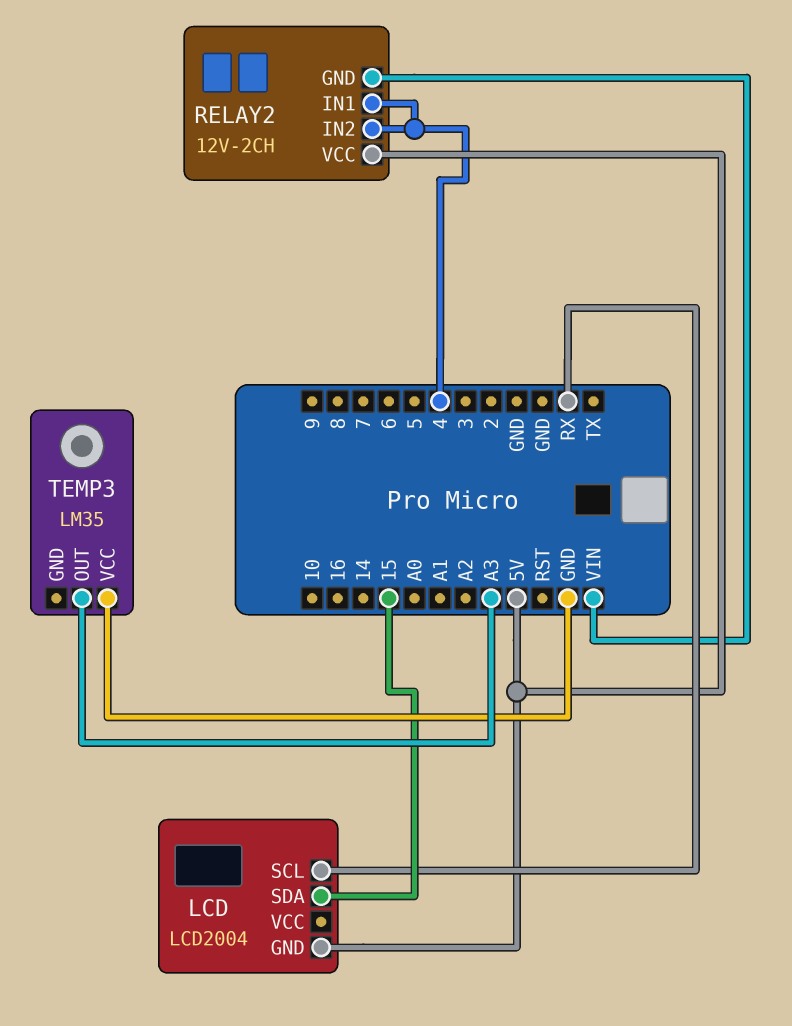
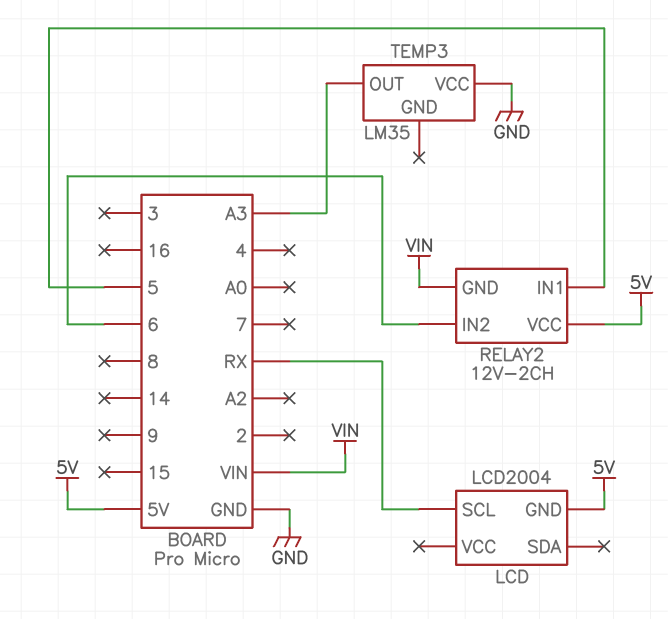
LCD pin SDA: 15 -> none
RELAY2 pin IN1: 4 -> 5
RELAY2 pin IN2: 4 -> 6

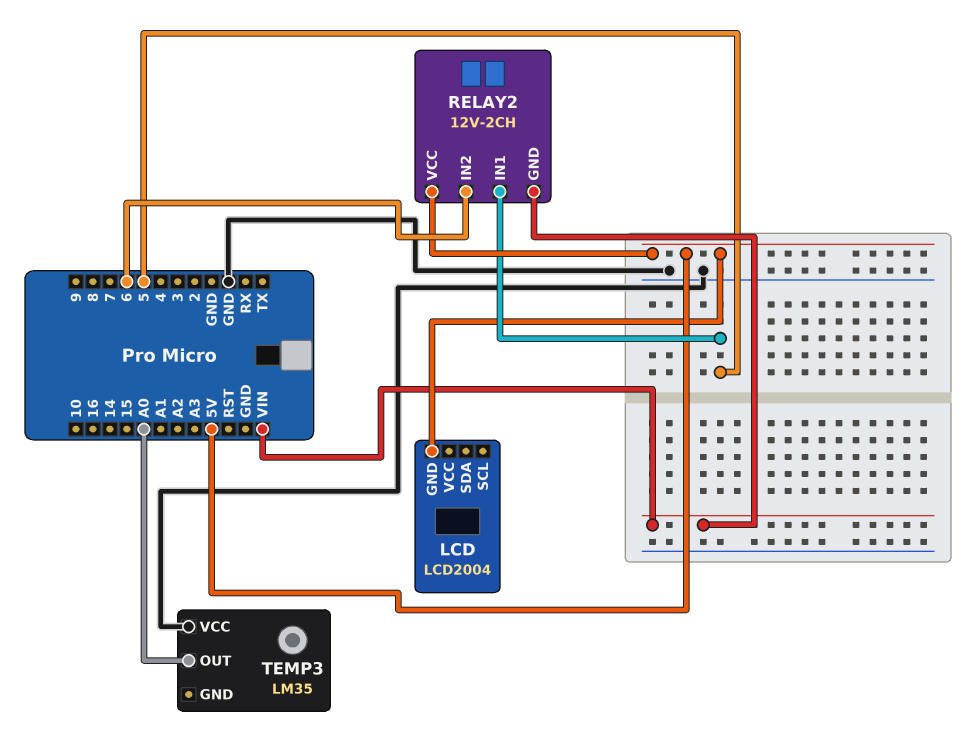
LCD pin SCL: RX -> none
TEMP3 pin OUT: A3 -> A0

